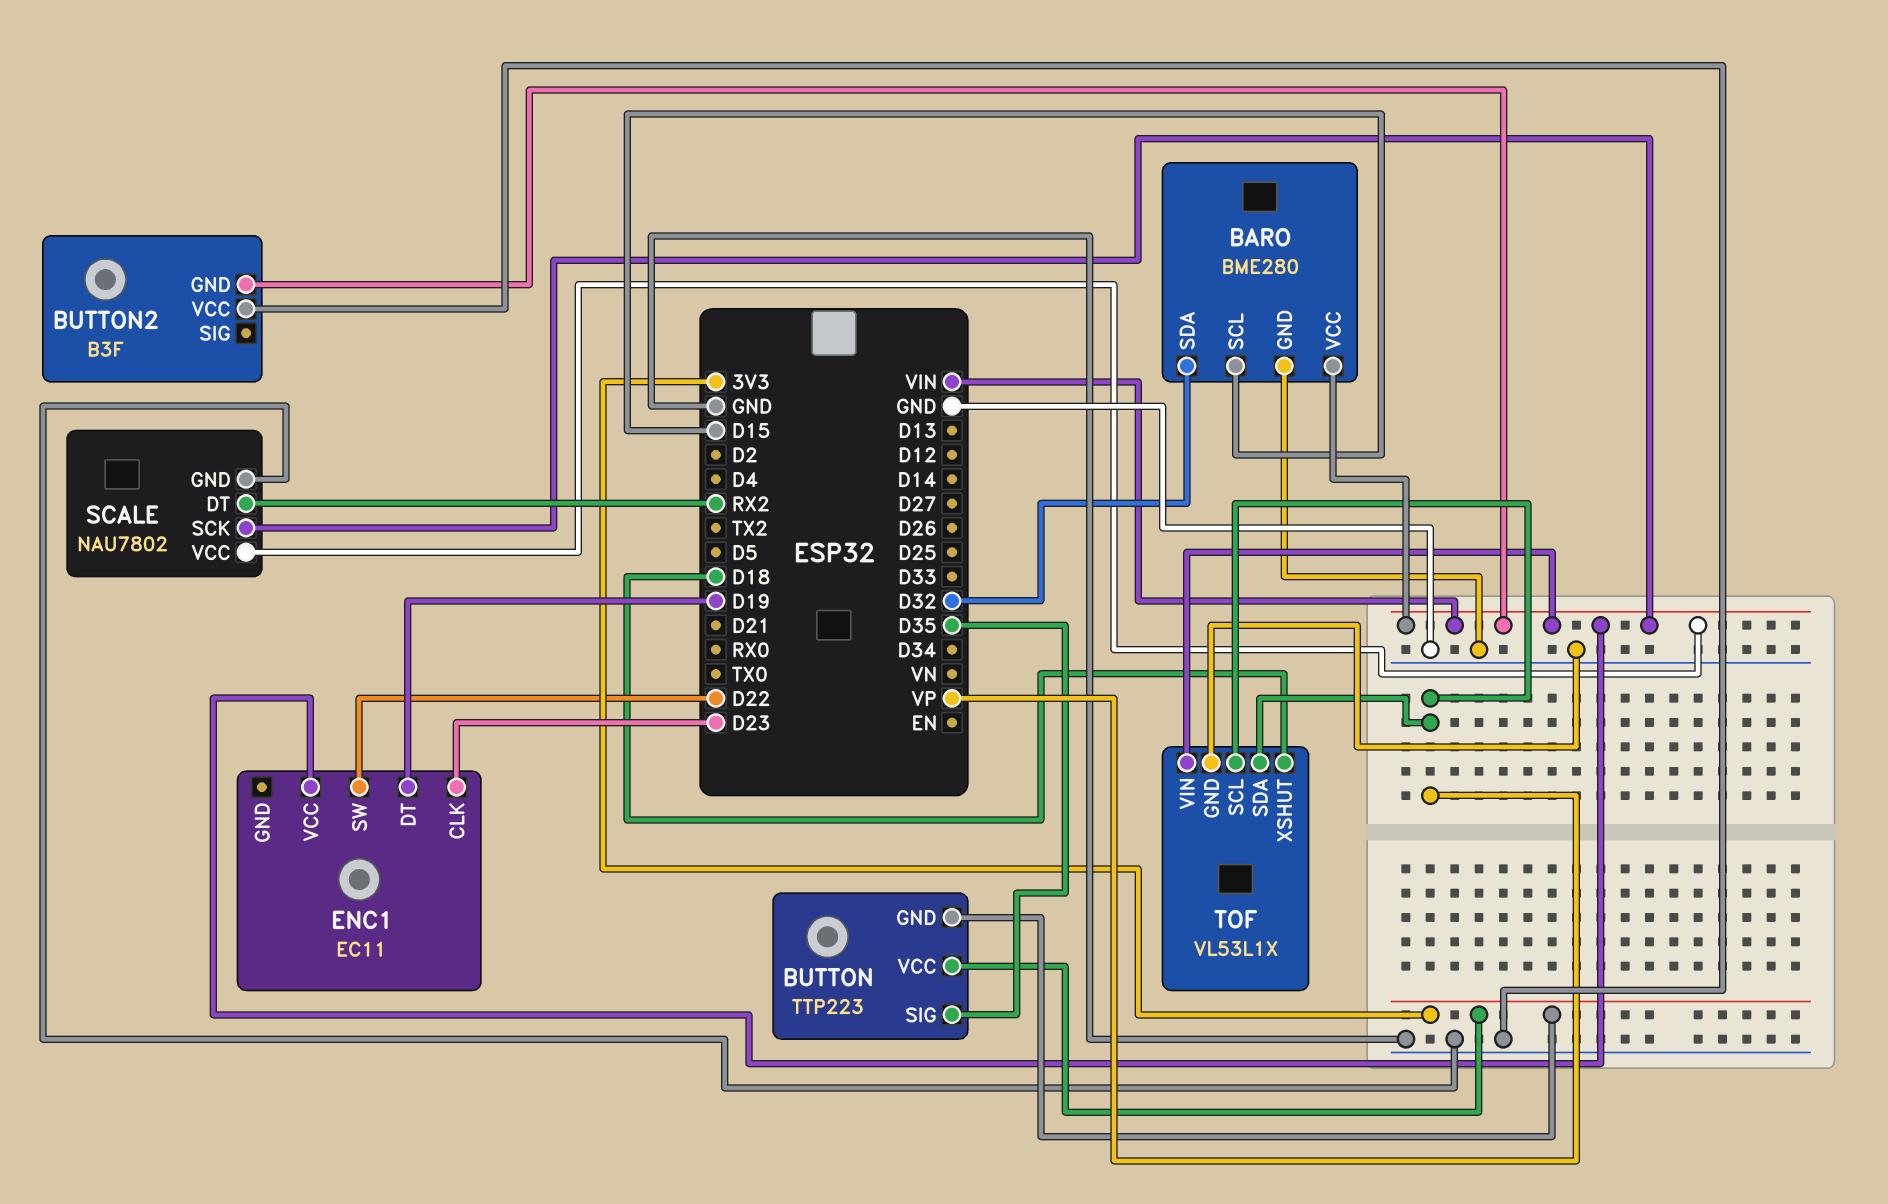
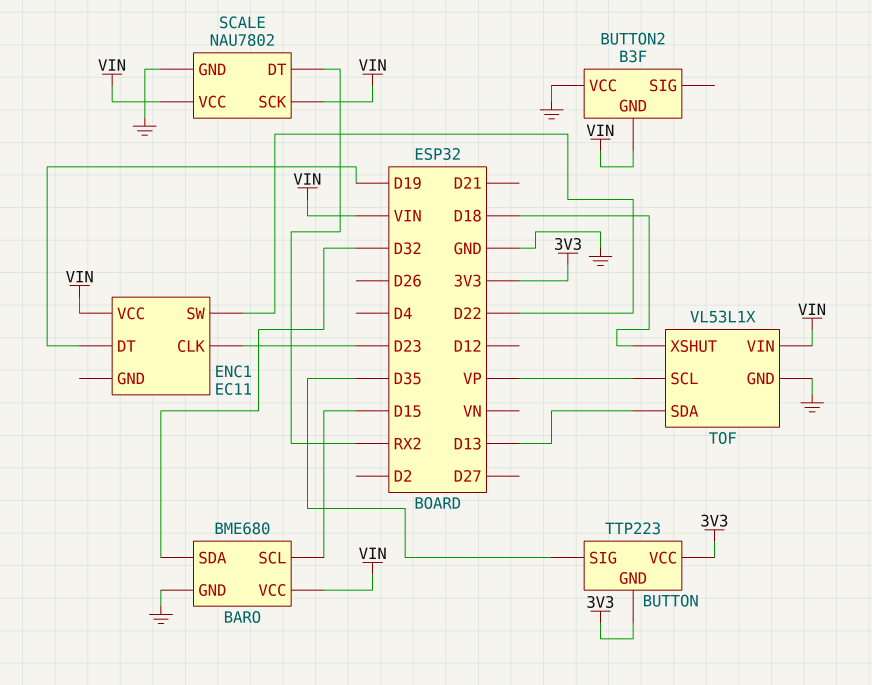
BARO: BME280 -> BME680
TOF pin SDA: VP -> D13

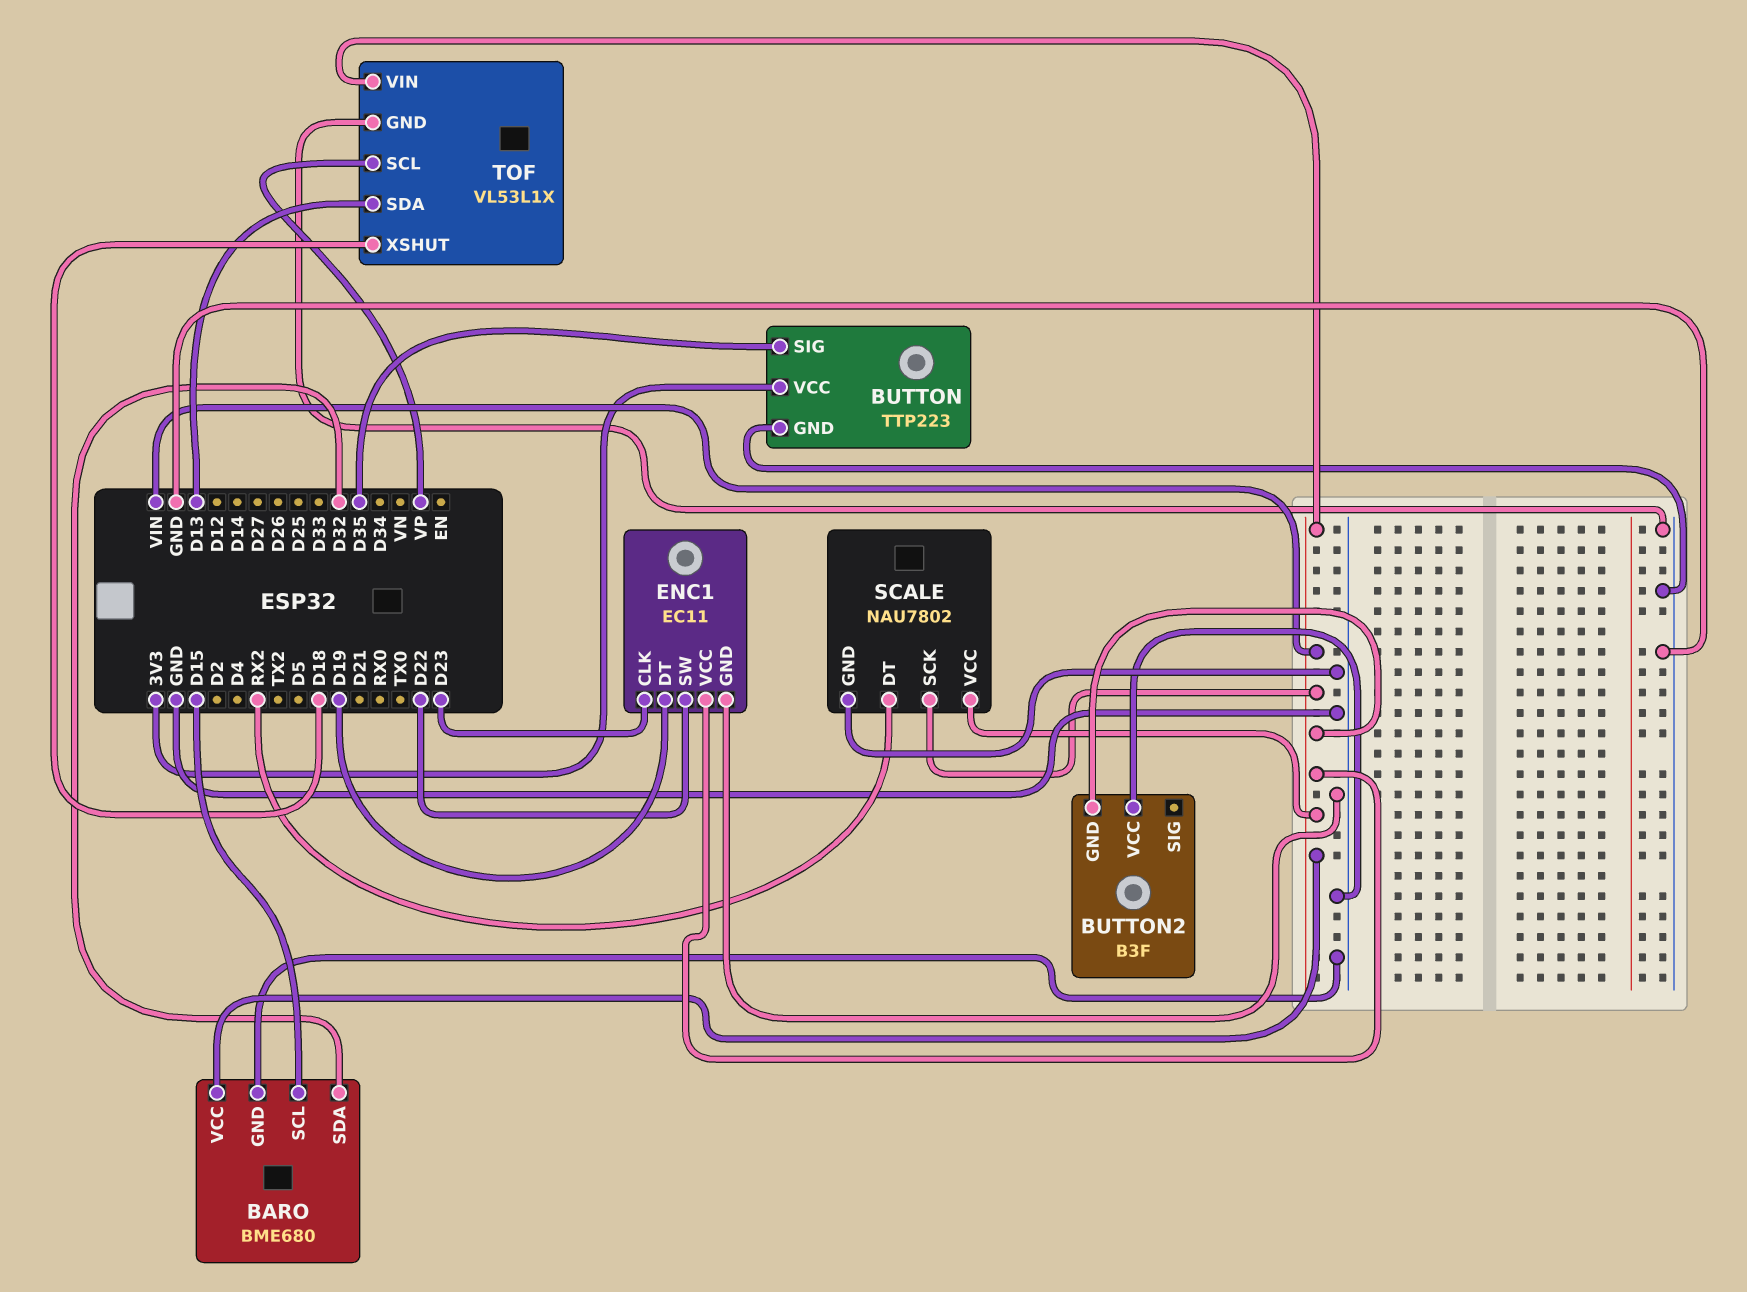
BUTTON pin GND: 3V3 -> GND
ENC1 pin GND: none -> GND

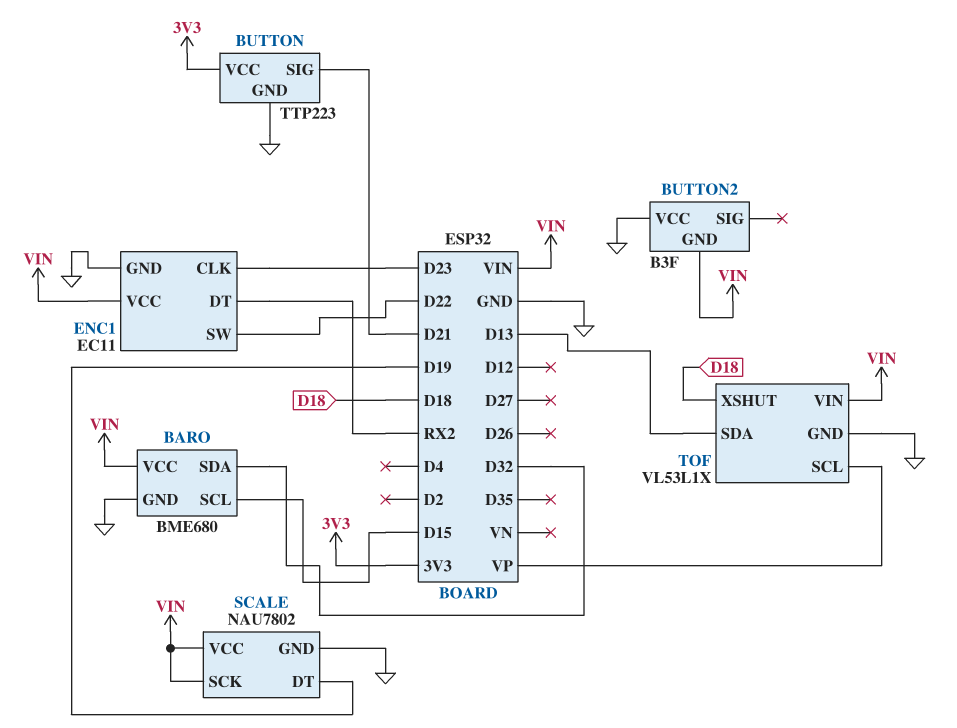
BUTTON pin SIG: D35 -> D21
ENC1 pin DT: D19 -> RX2
SCALE pin DT: RX2 -> D19

